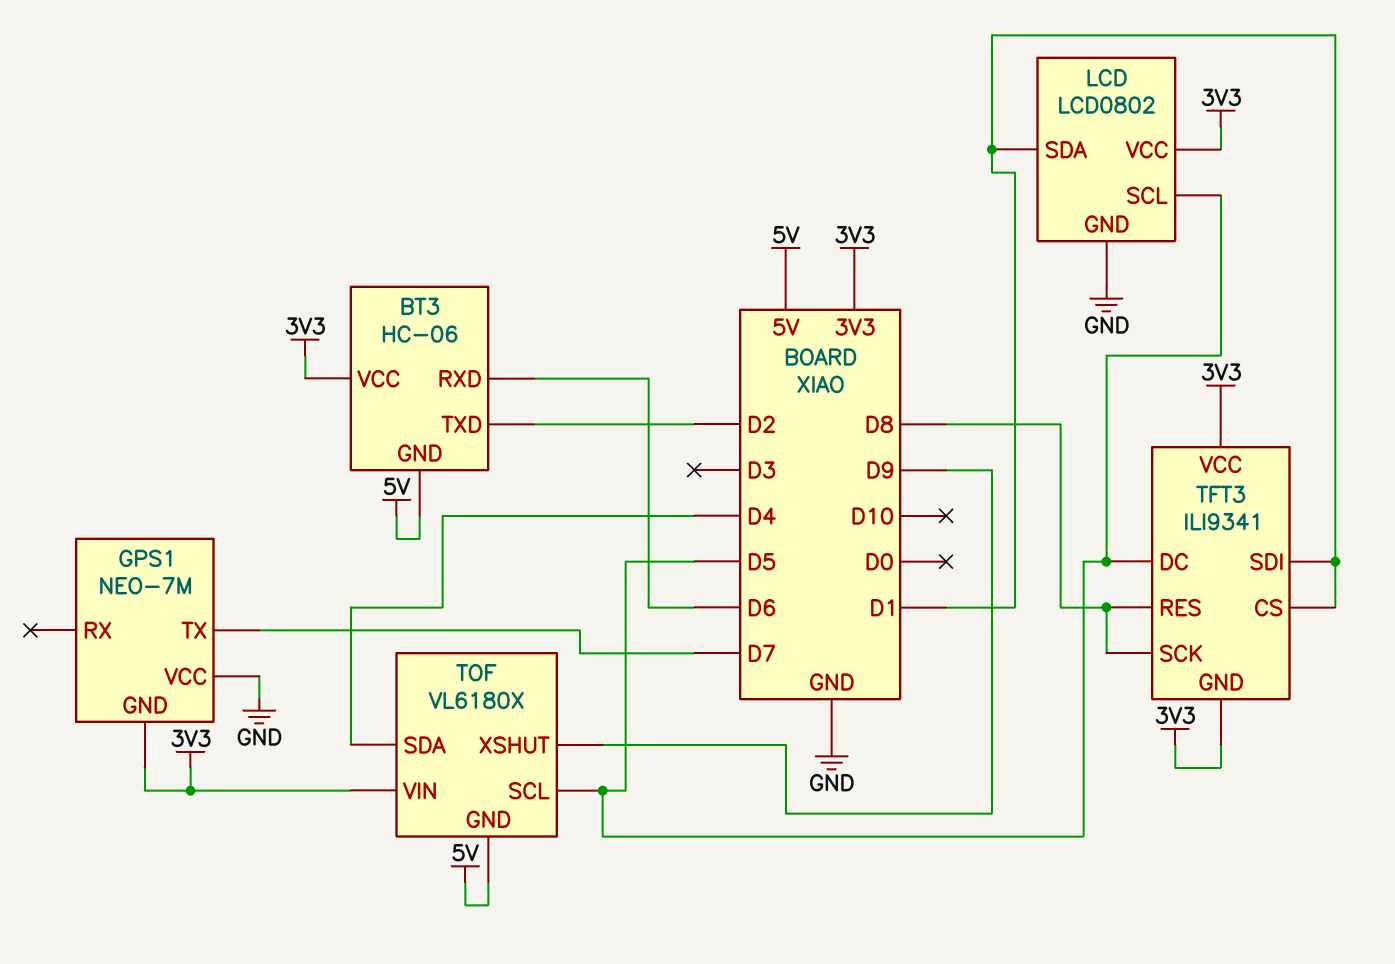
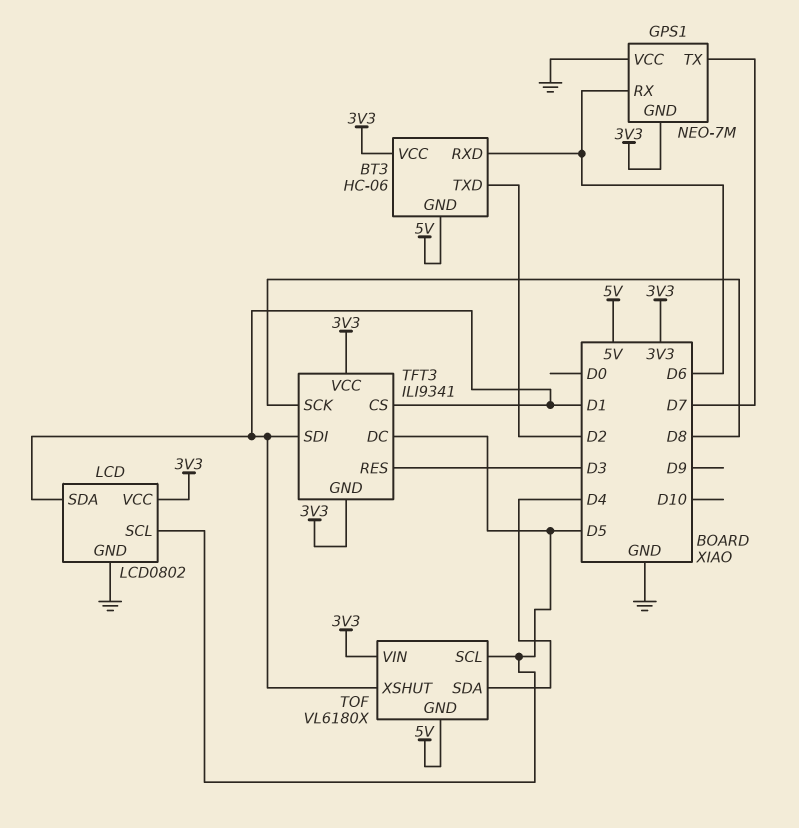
GPS1 pin RX: none -> D6
TFT3 pin RES: D8 -> D3
TOF pin XSHUT: D9 -> D1

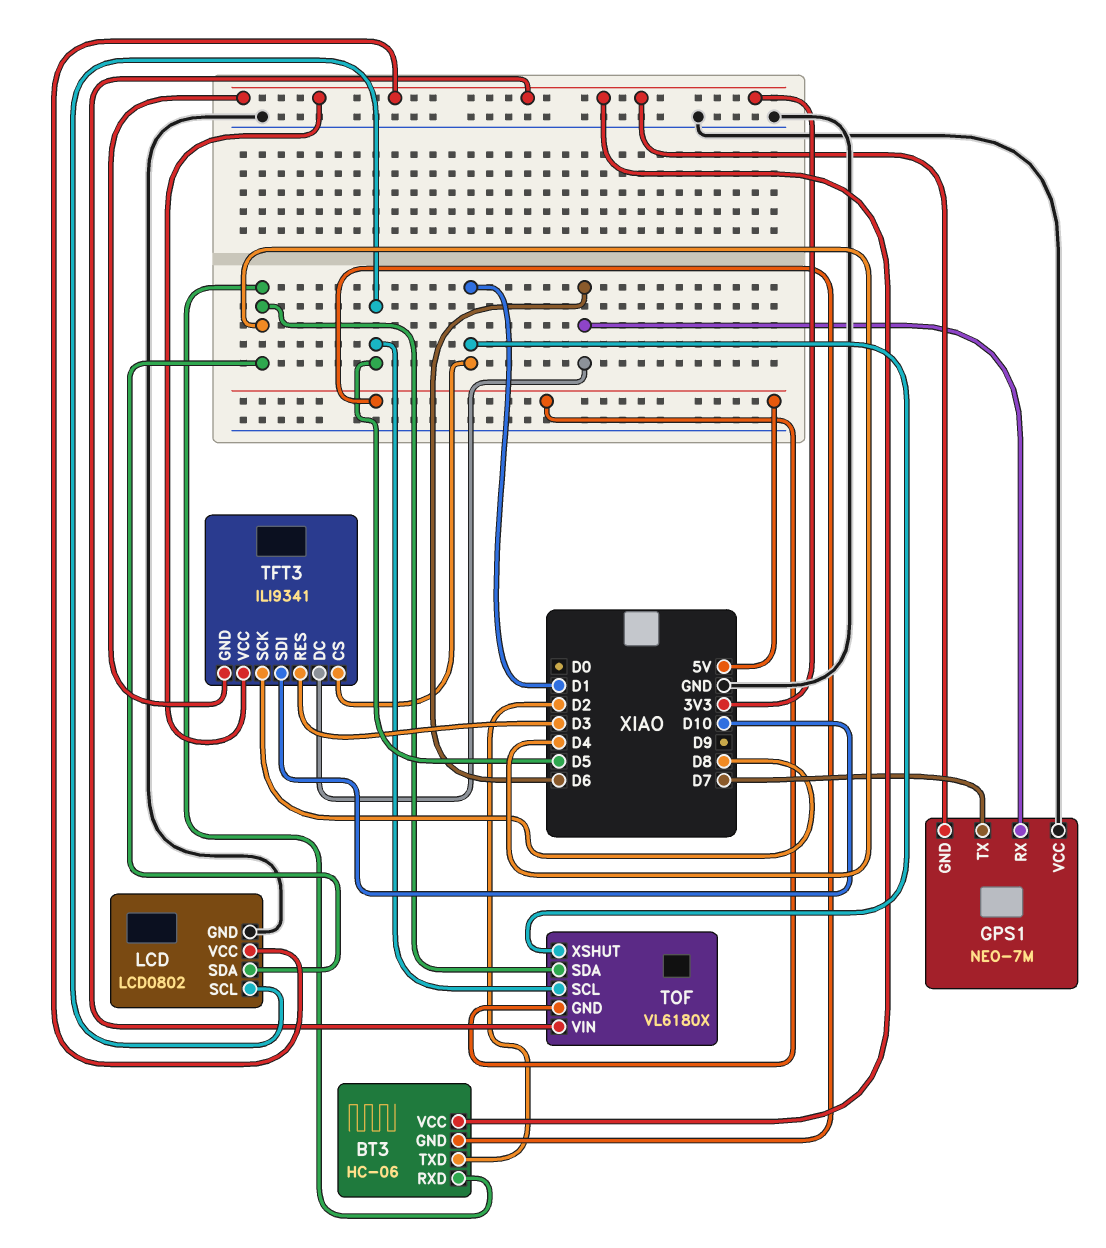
BT3 pin RXD: D6 -> D4
LCD pin SDA: D1 -> D4
TFT3 pin DC: D5 -> D6
TFT3 pin SDI: D1 -> D10

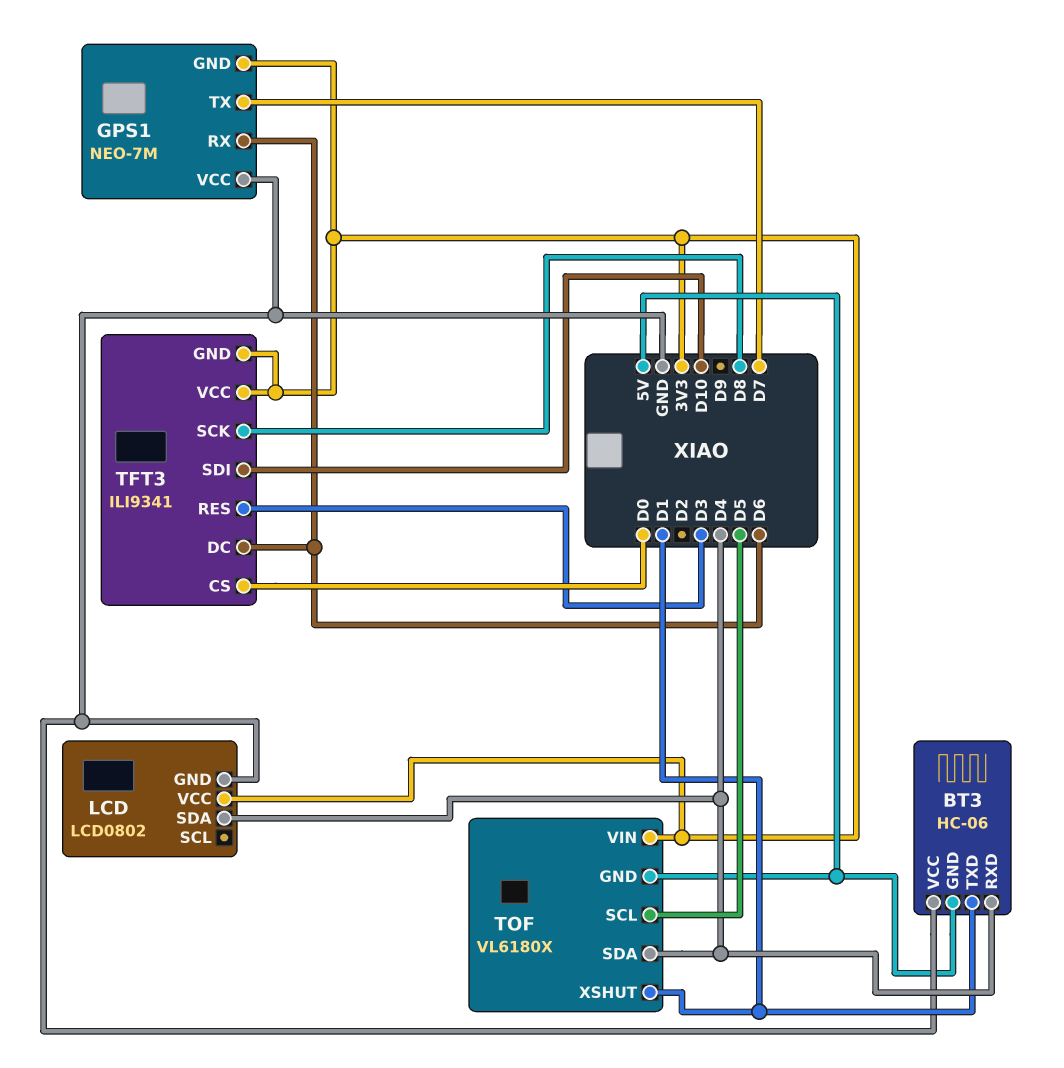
BT3 pin TXD: D2 -> D1
BT3 pin VCC: 3V3 -> GND
LCD pin SCL: D5 -> none
TFT3 pin CS: D1 -> D0

